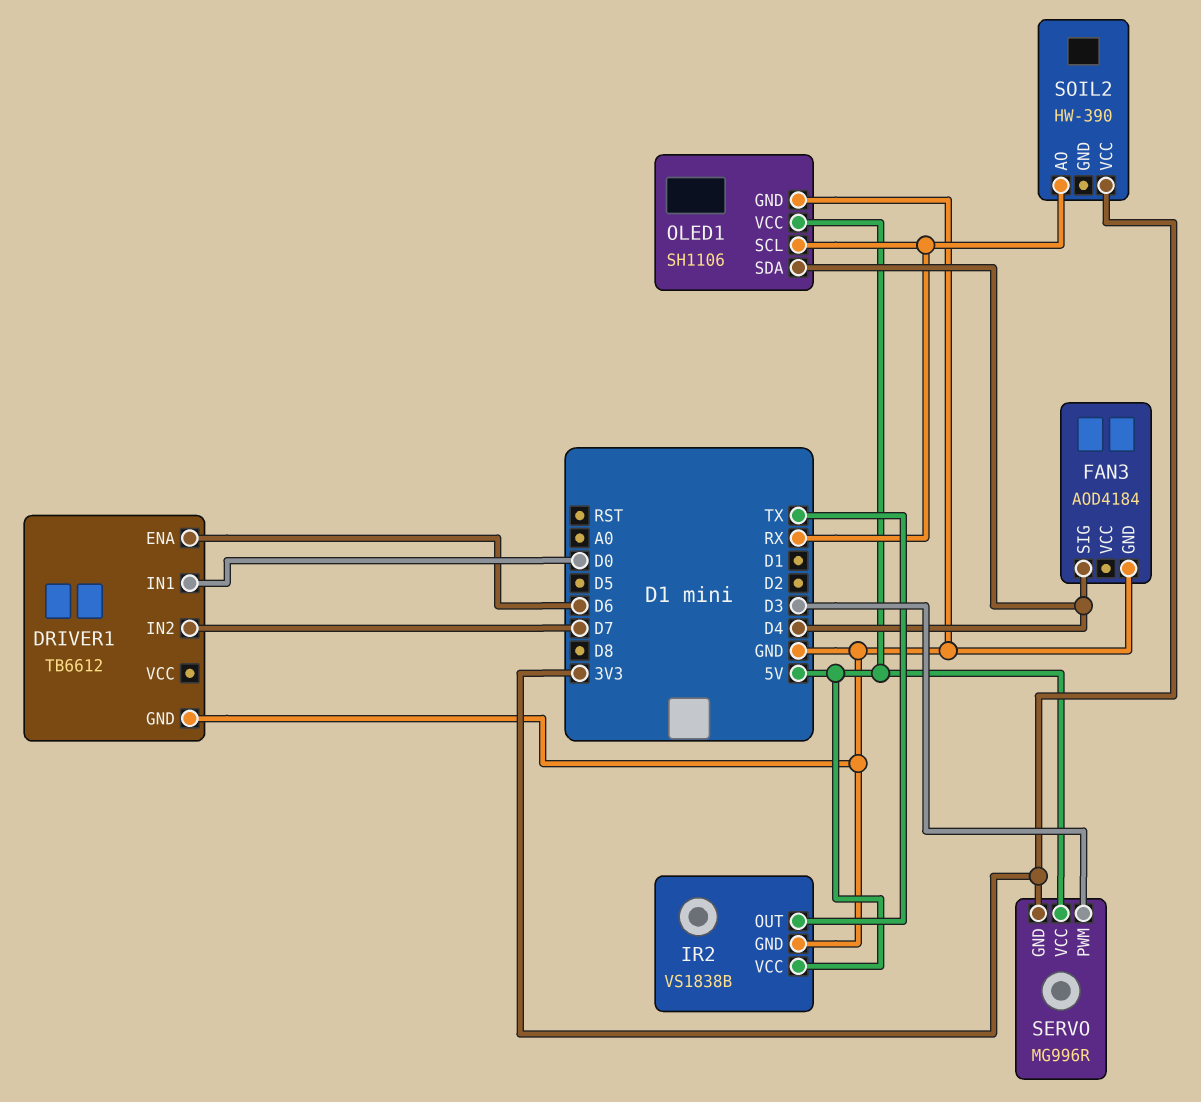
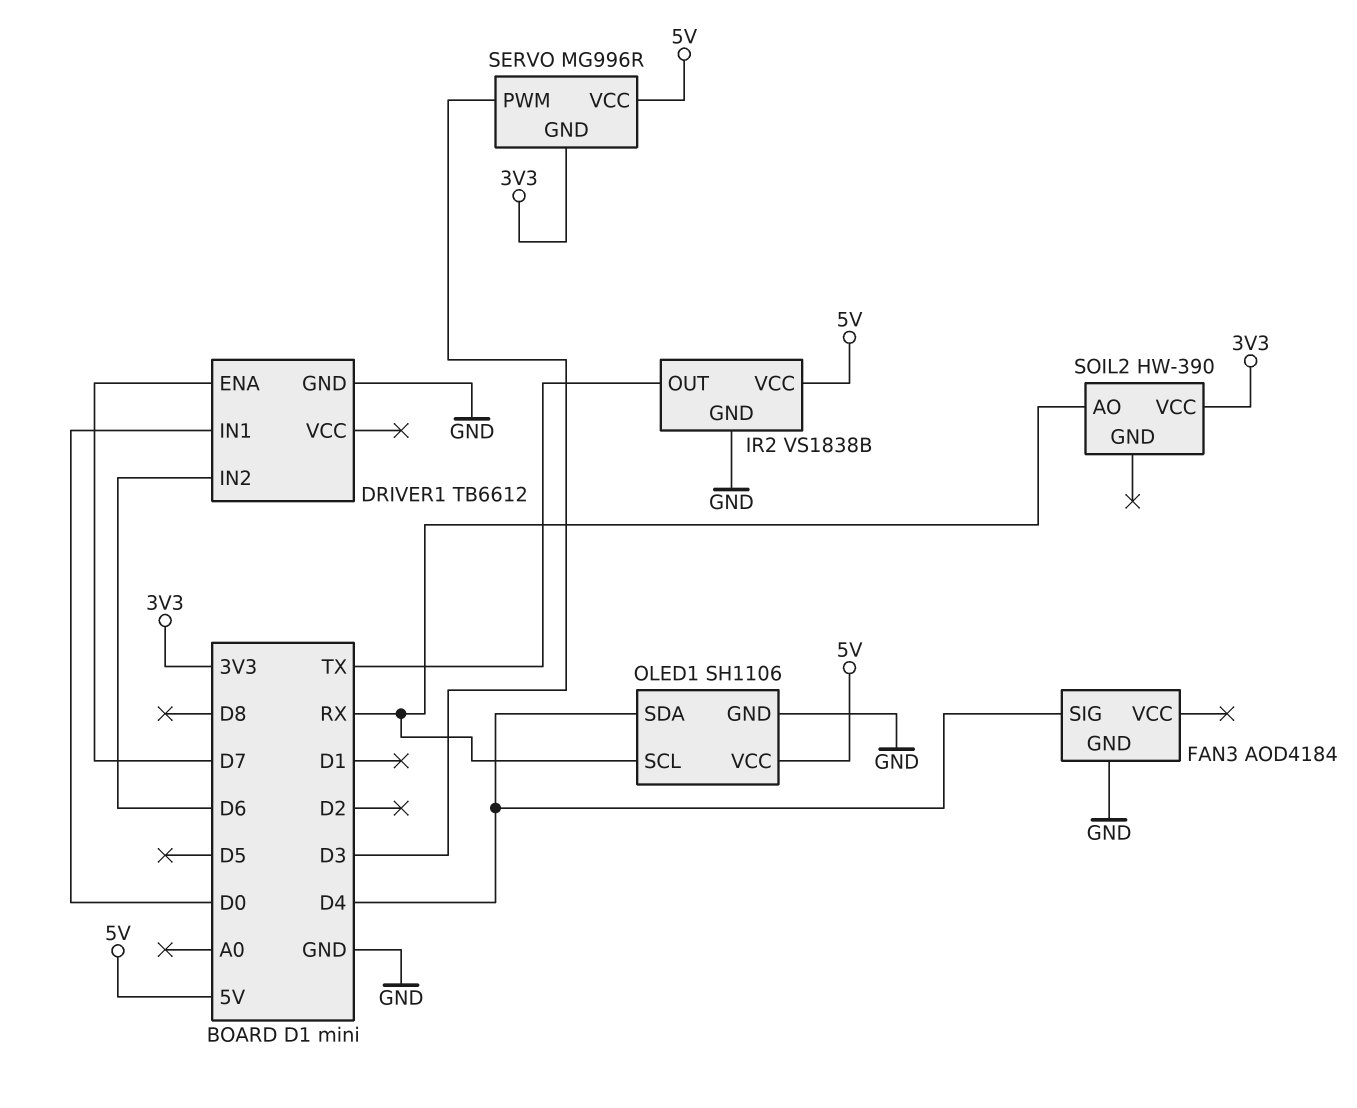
DRIVER1 pin ENA: D6 -> D7
DRIVER1 pin IN2: D7 -> D6

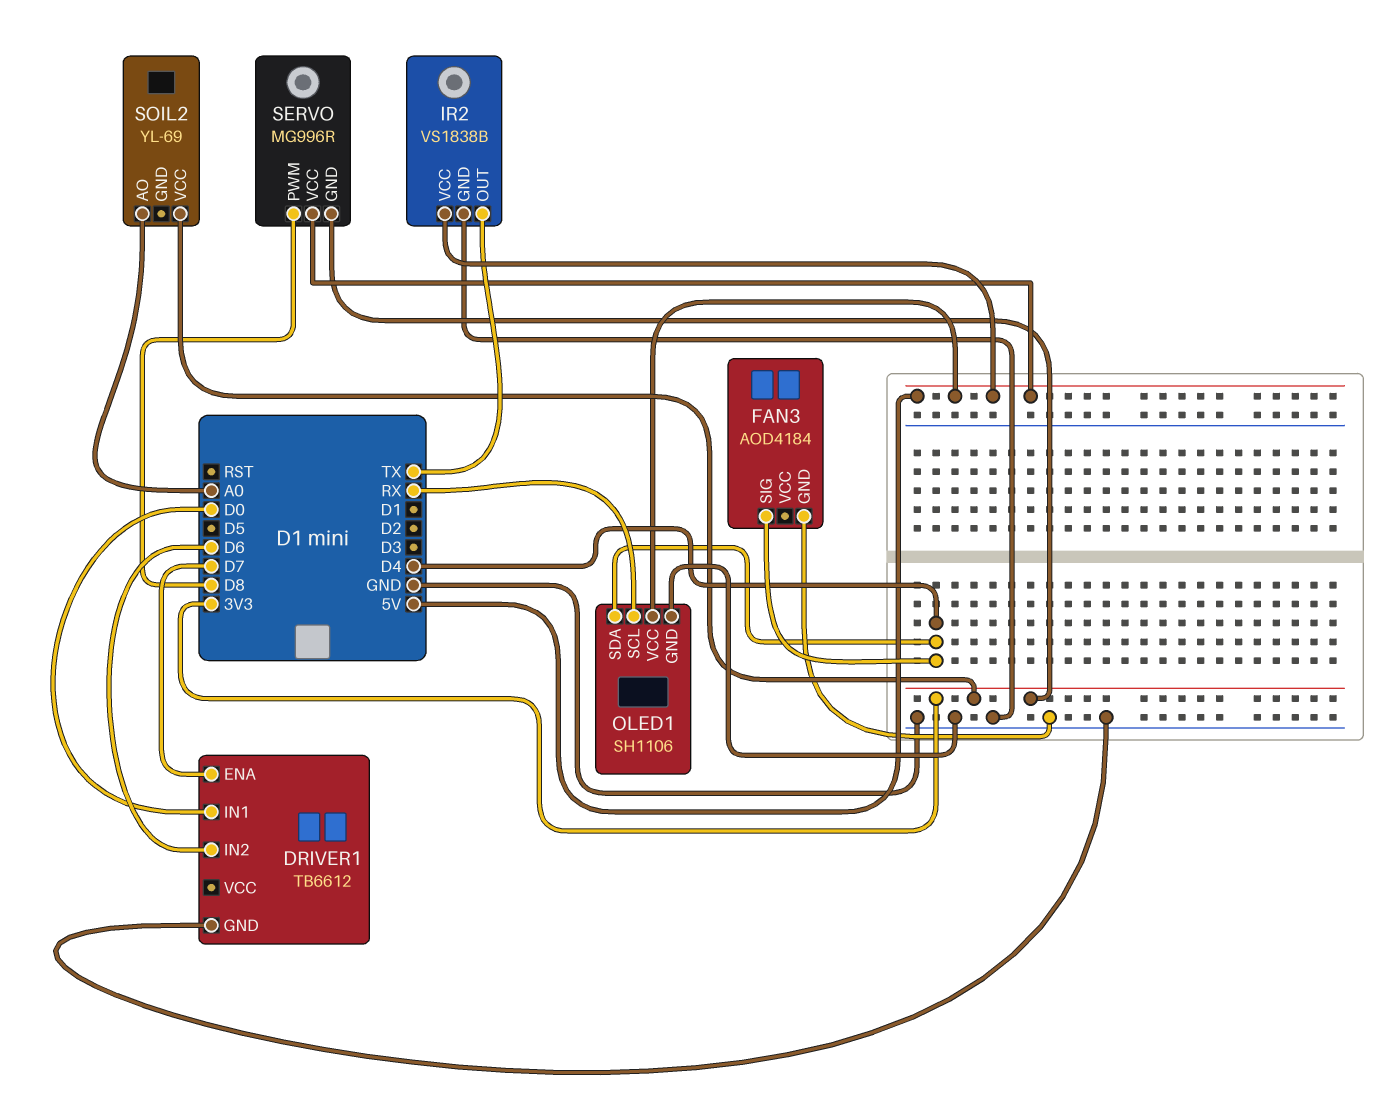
SERVO pin PWM: D3 -> D8
SOIL2: HW-390 -> YL-69
SOIL2 pin AO: RX -> A0

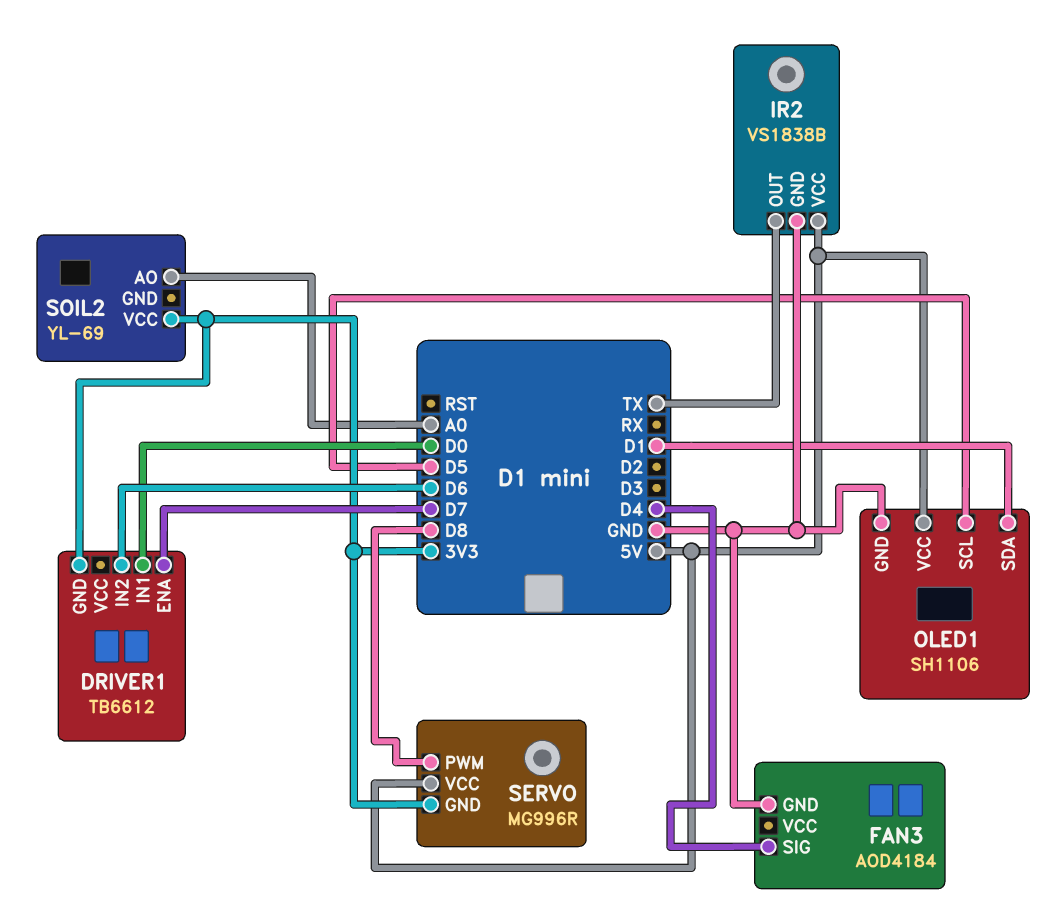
DRIVER1 pin GND: GND -> 3V3
OLED1 pin SCL: RX -> D5
OLED1 pin SDA: D4 -> D1

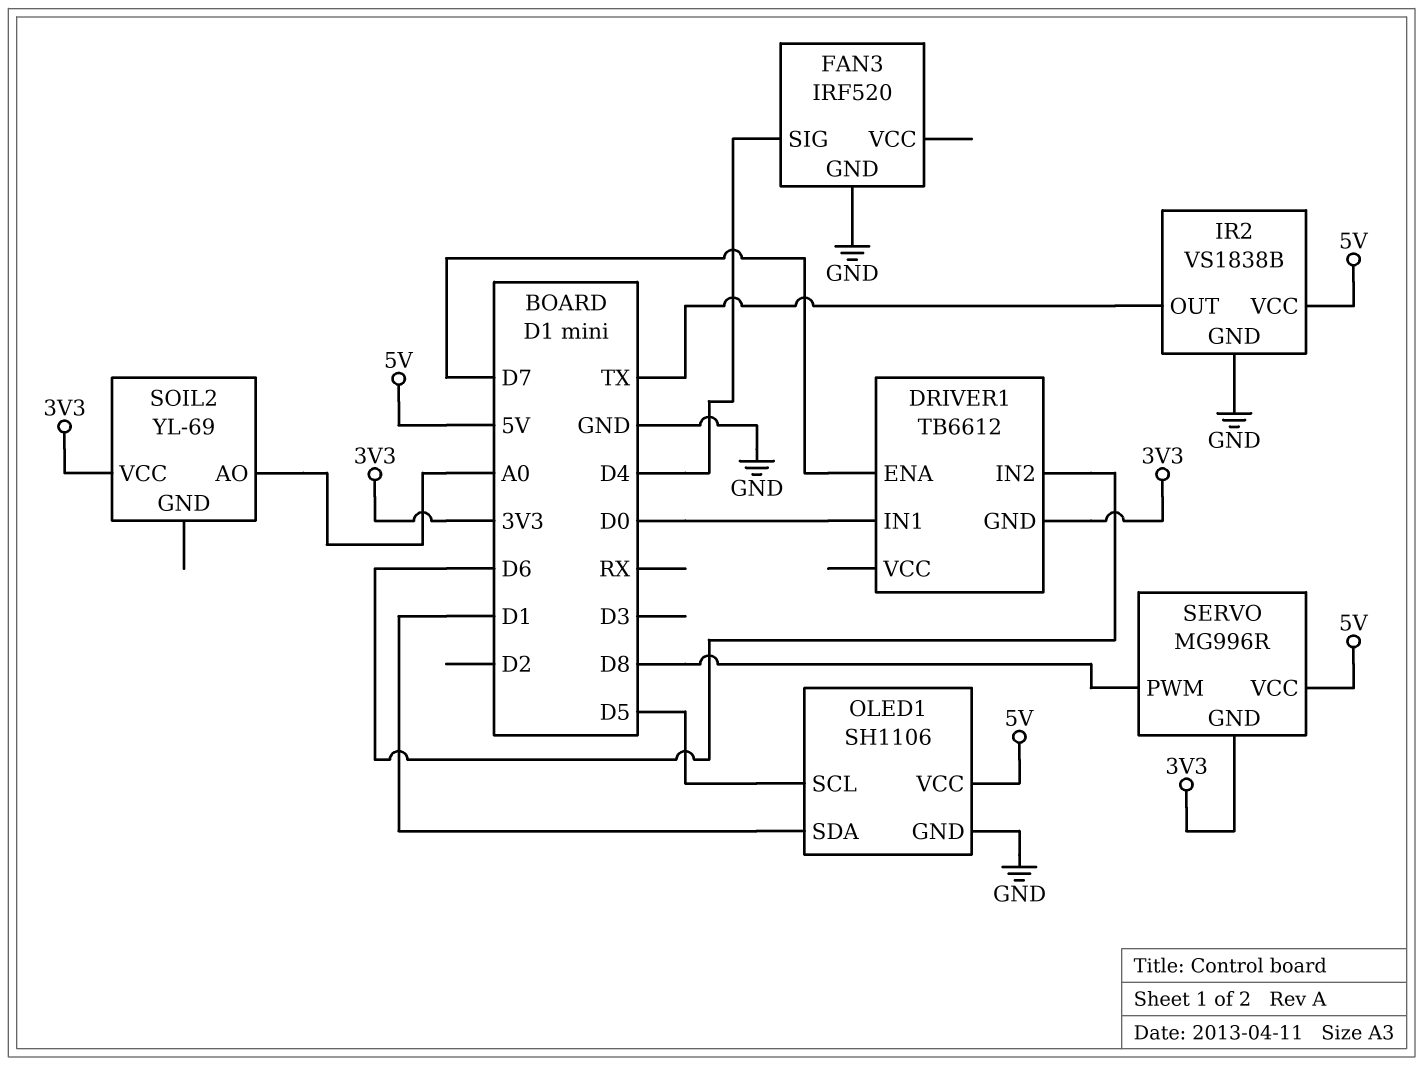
FAN3: AOD4184 -> IRF520

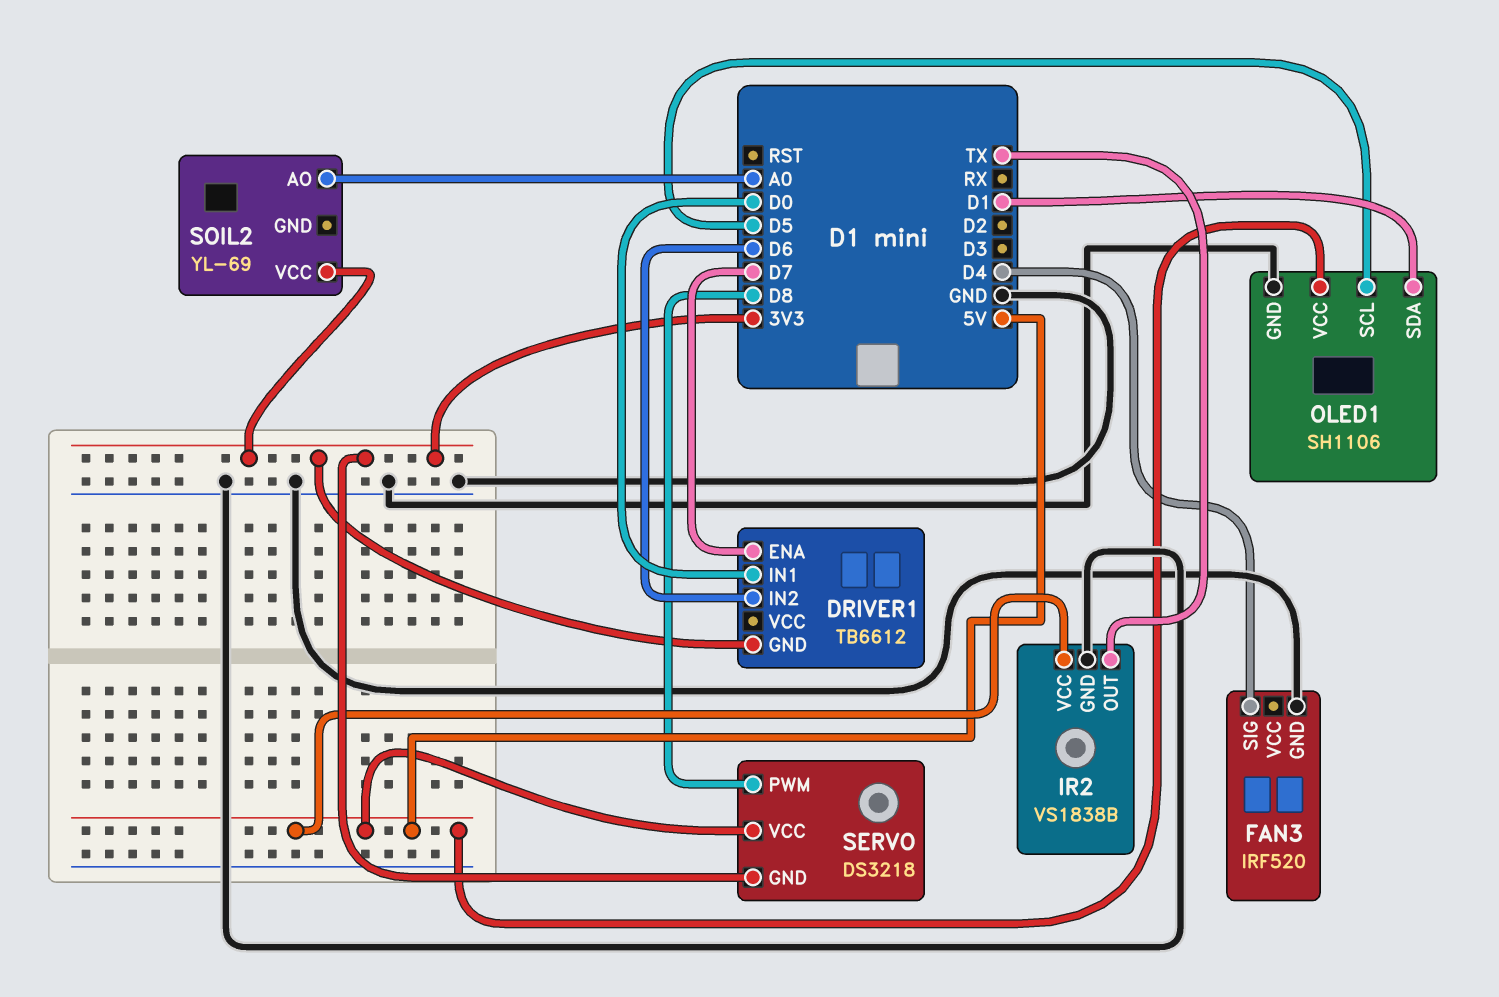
SERVO: MG996R -> DS3218

